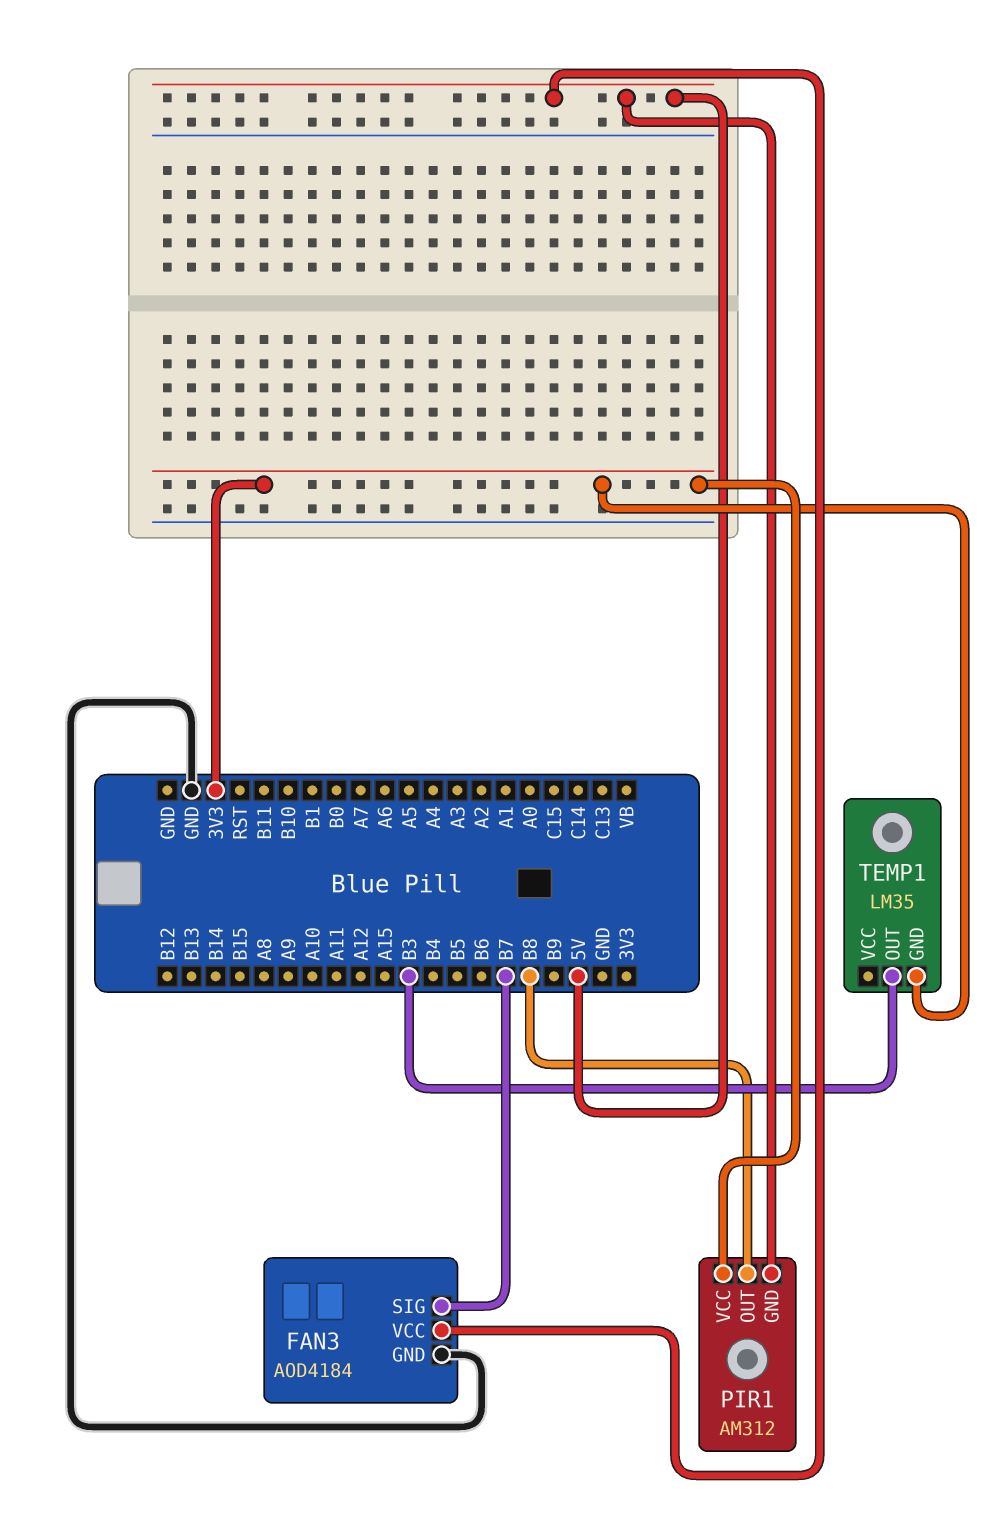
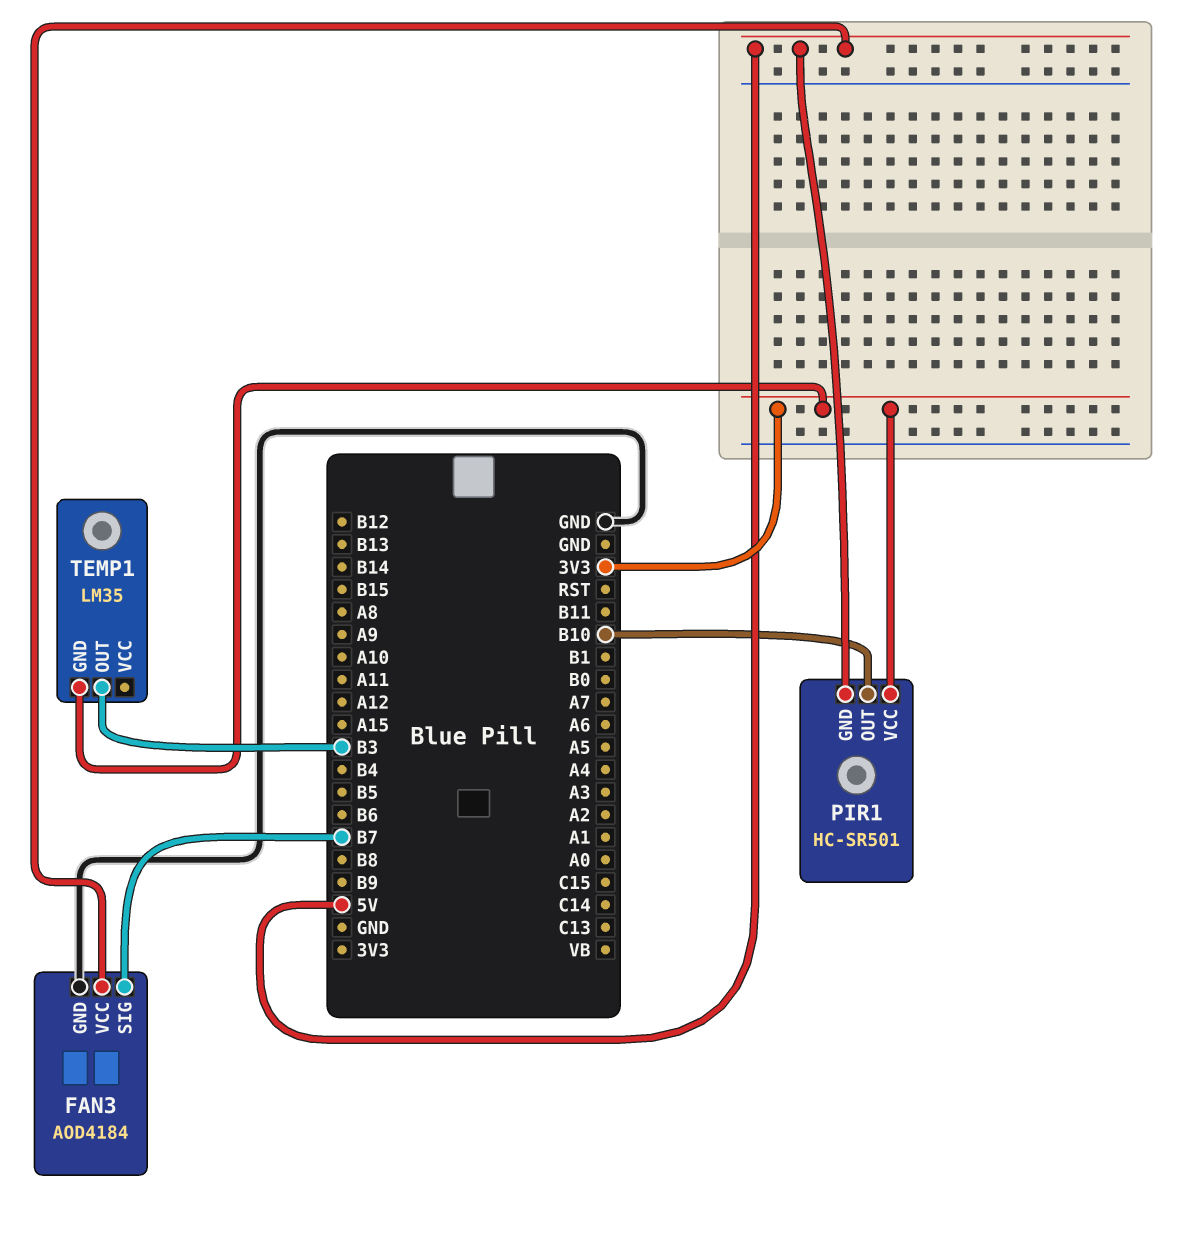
PIR1: AM312 -> HC-SR501
PIR1 pin OUT: B8 -> B10

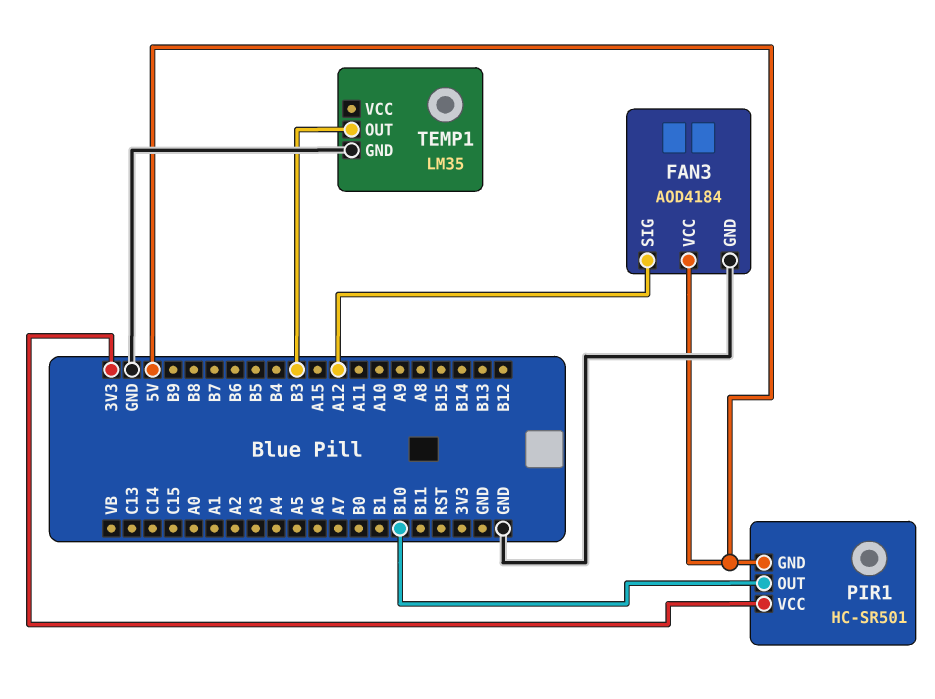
FAN3 pin SIG: B7 -> A12
TEMP1 pin GND: 3V3 -> GND

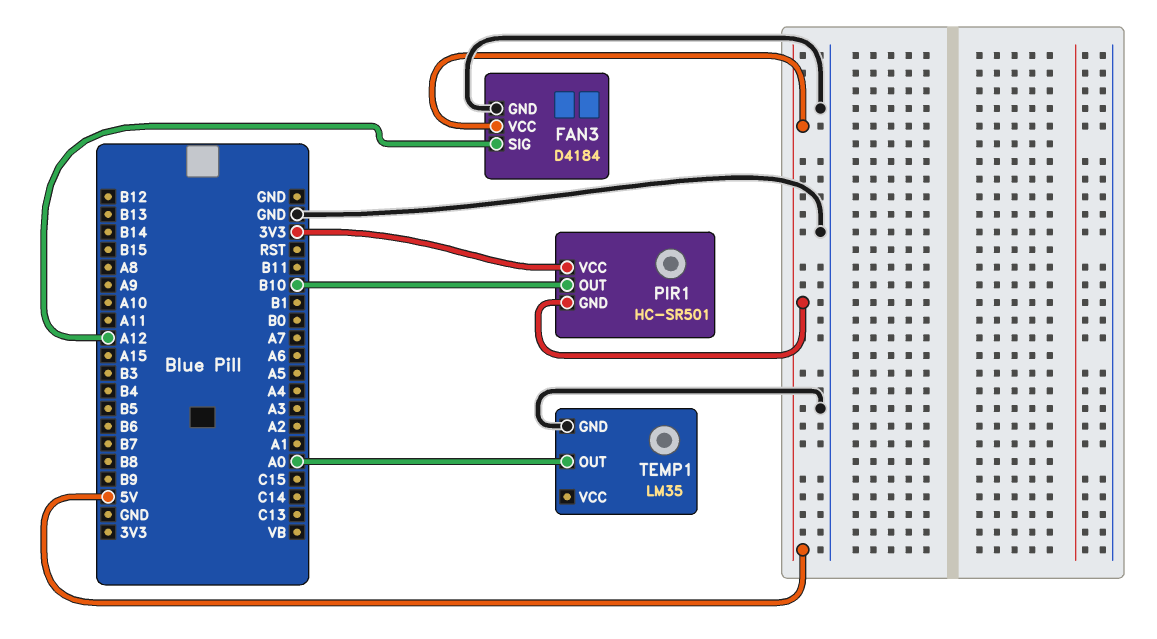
FAN3: AOD4184 -> D4184
TEMP1 pin OUT: B3 -> A0

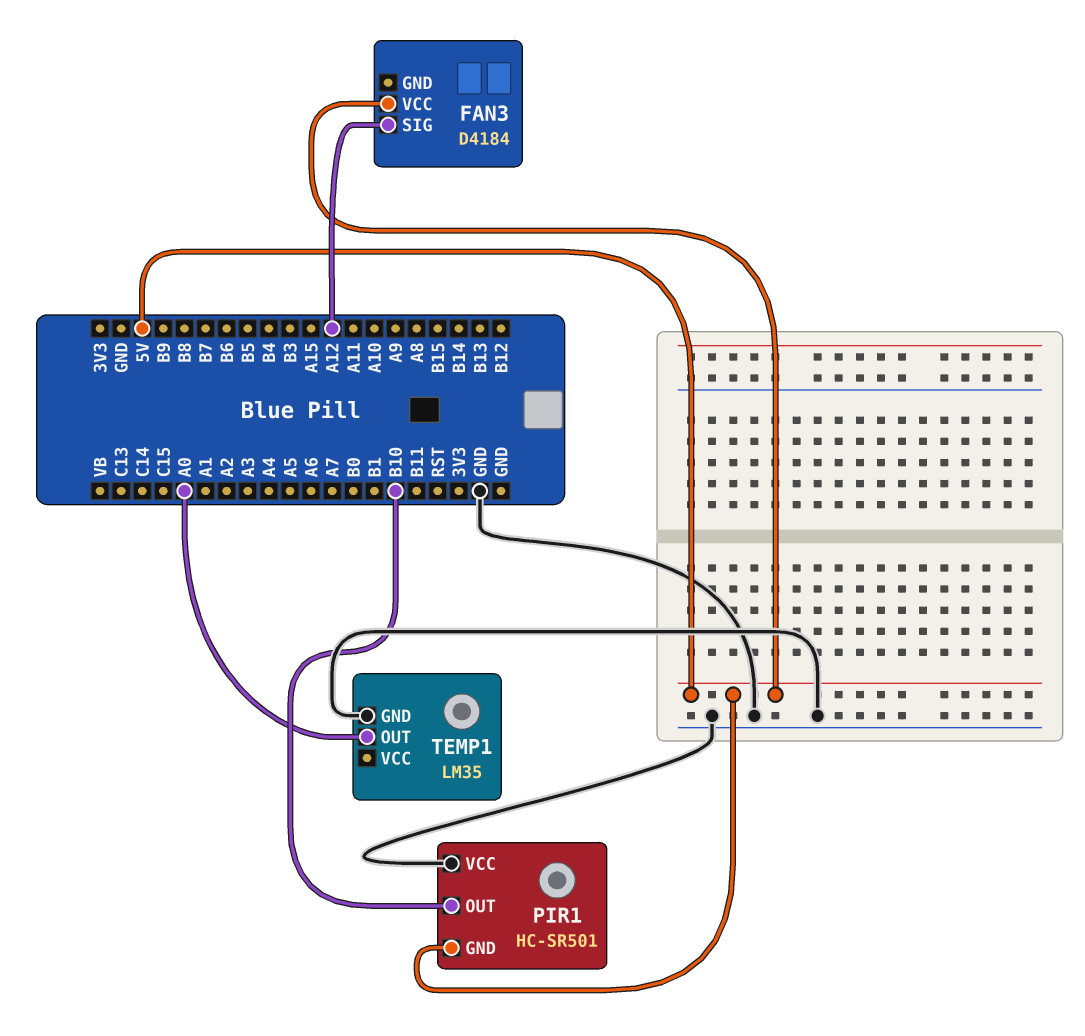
FAN3 pin GND: GND -> none
PIR1 pin VCC: 3V3 -> GND

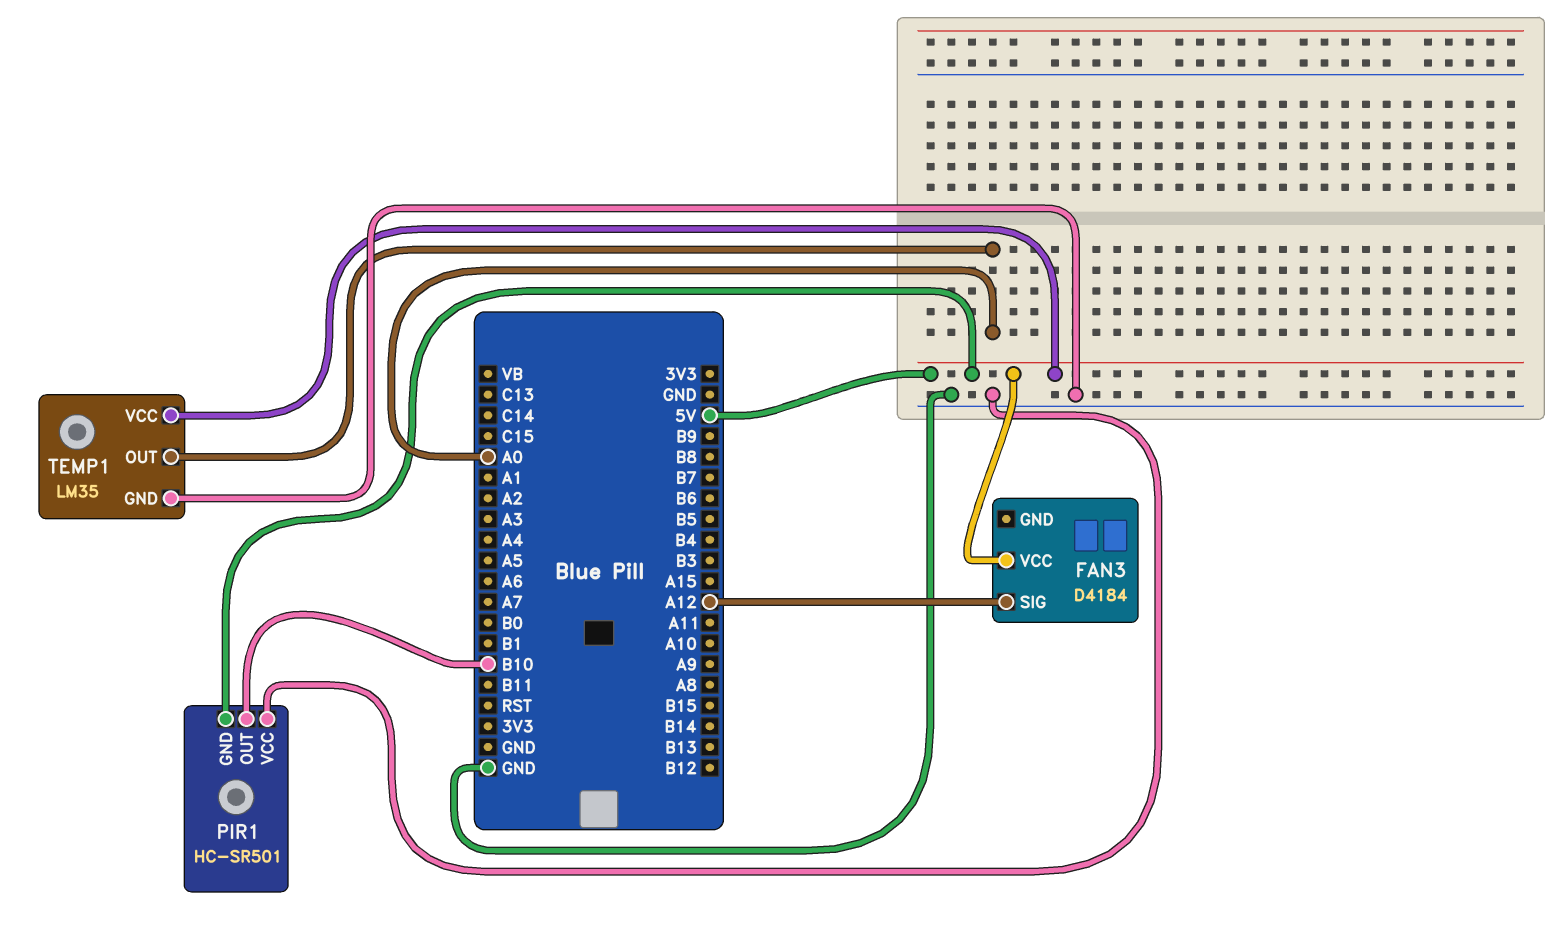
TEMP1 pin VCC: none -> 5V

